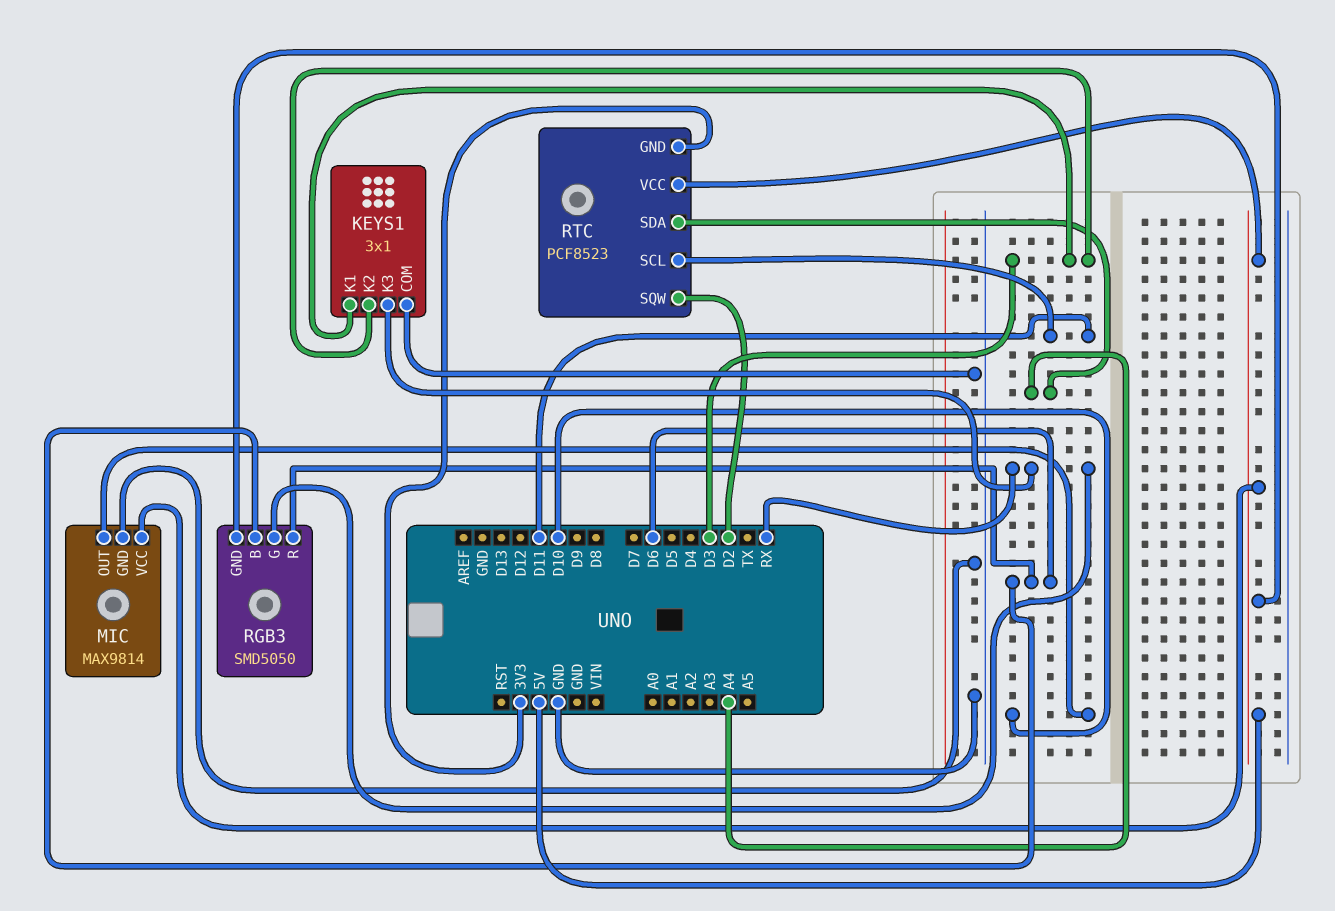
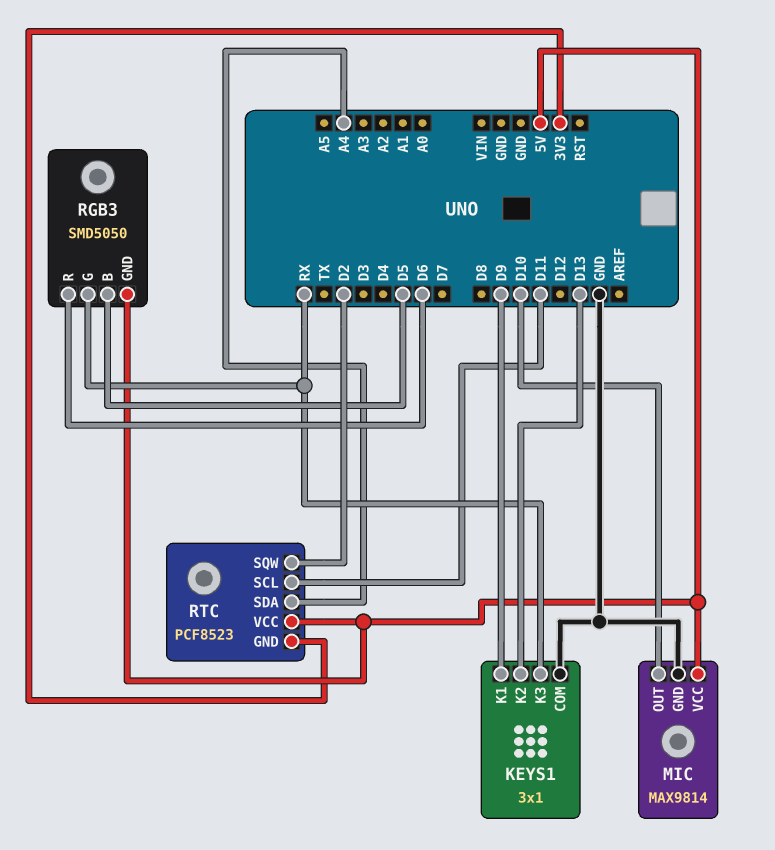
KEYS1 pin K1: D3 -> D9
KEYS1 pin K2: D3 -> D13
RGB3 pin B: D6 -> D5

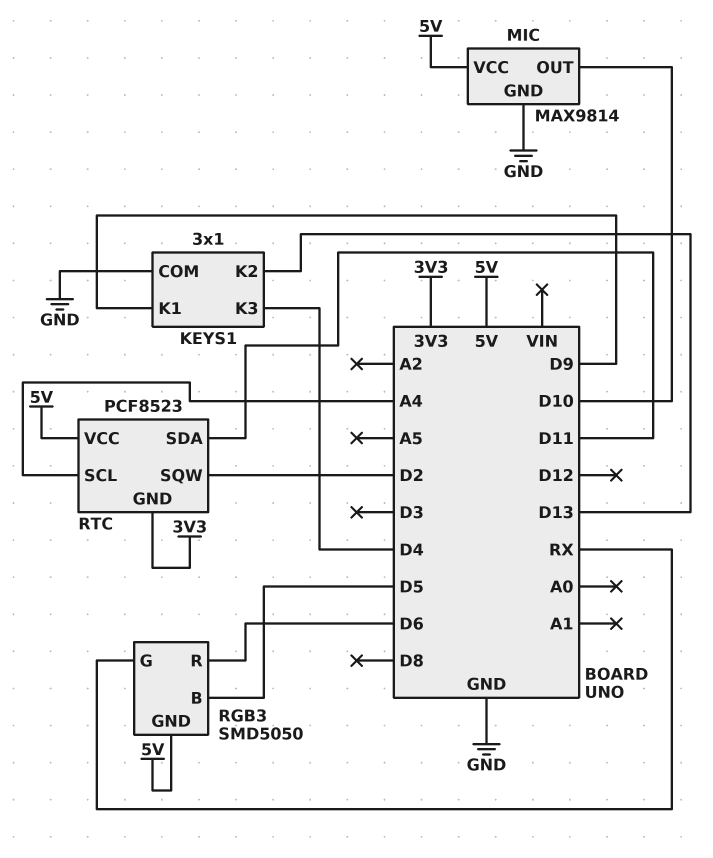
KEYS1 pin K3: RX -> D4
RTC pin SCL: D11 -> A4
RTC pin SDA: A4 -> D11

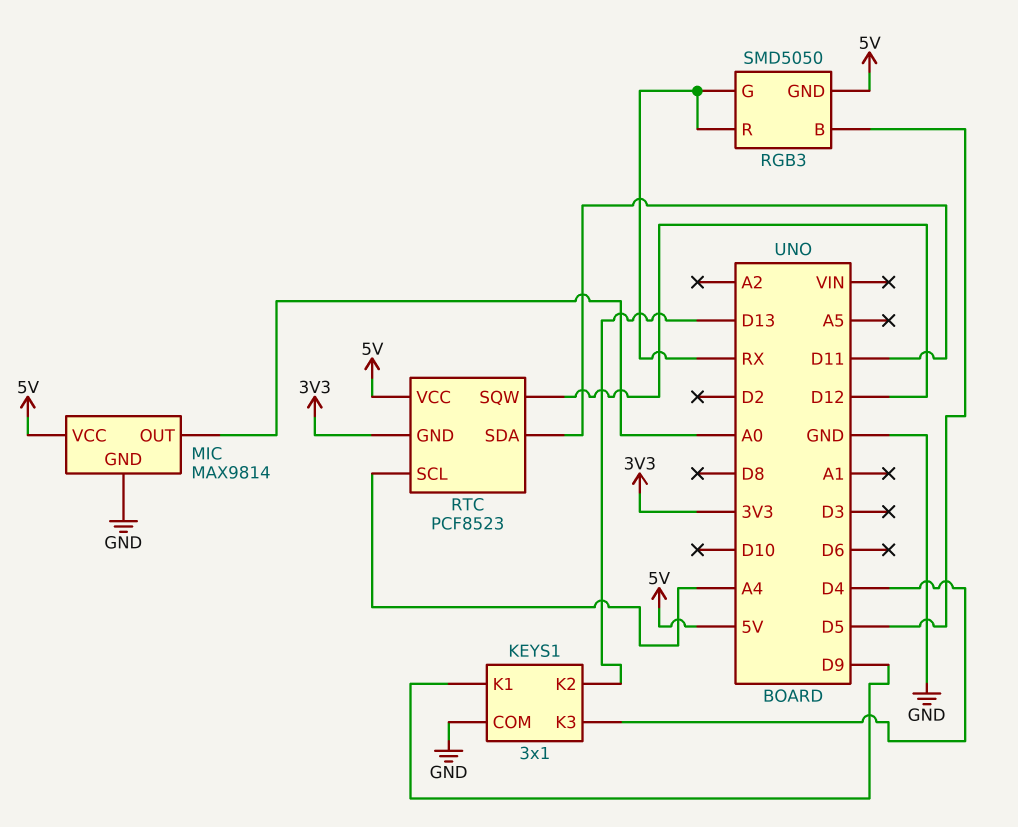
MIC pin OUT: D10 -> A0
RGB3 pin R: D6 -> RX
RTC pin SQW: D2 -> D12

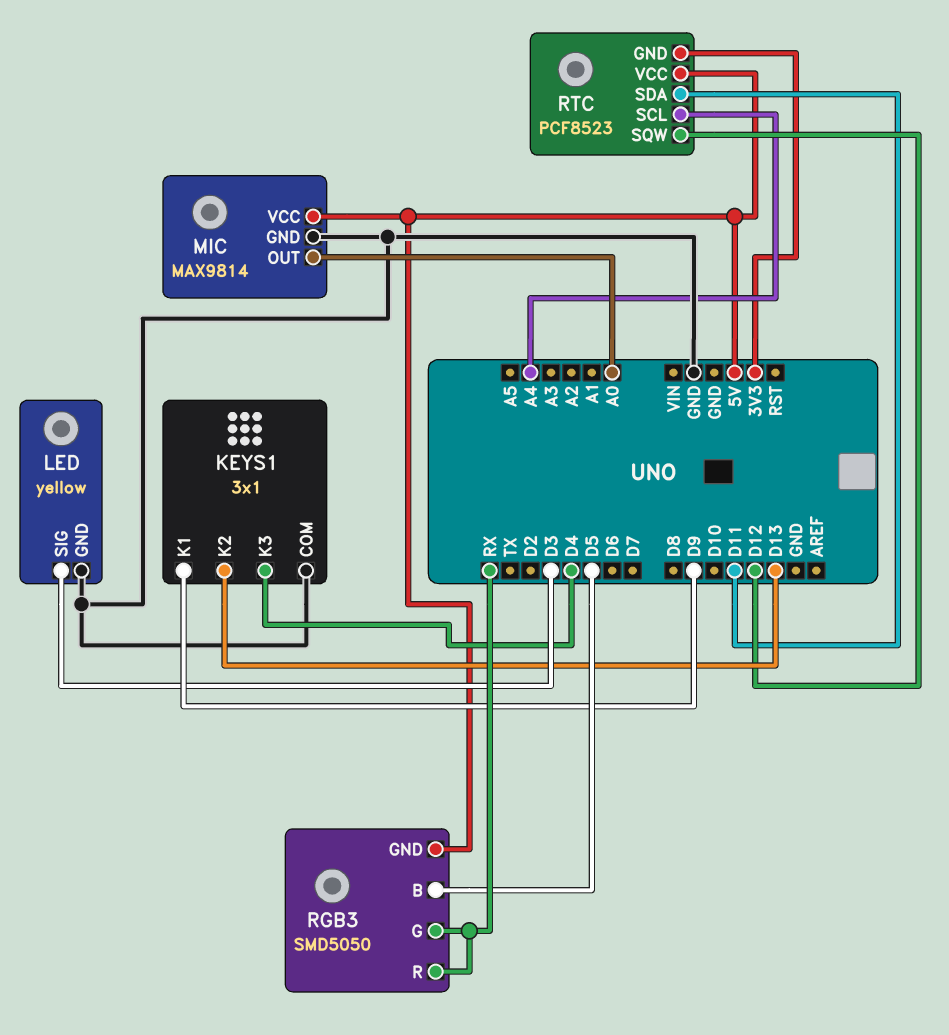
LED: none -> yellow
LED pin GND: none -> GND
LED pin SIG: none -> D3

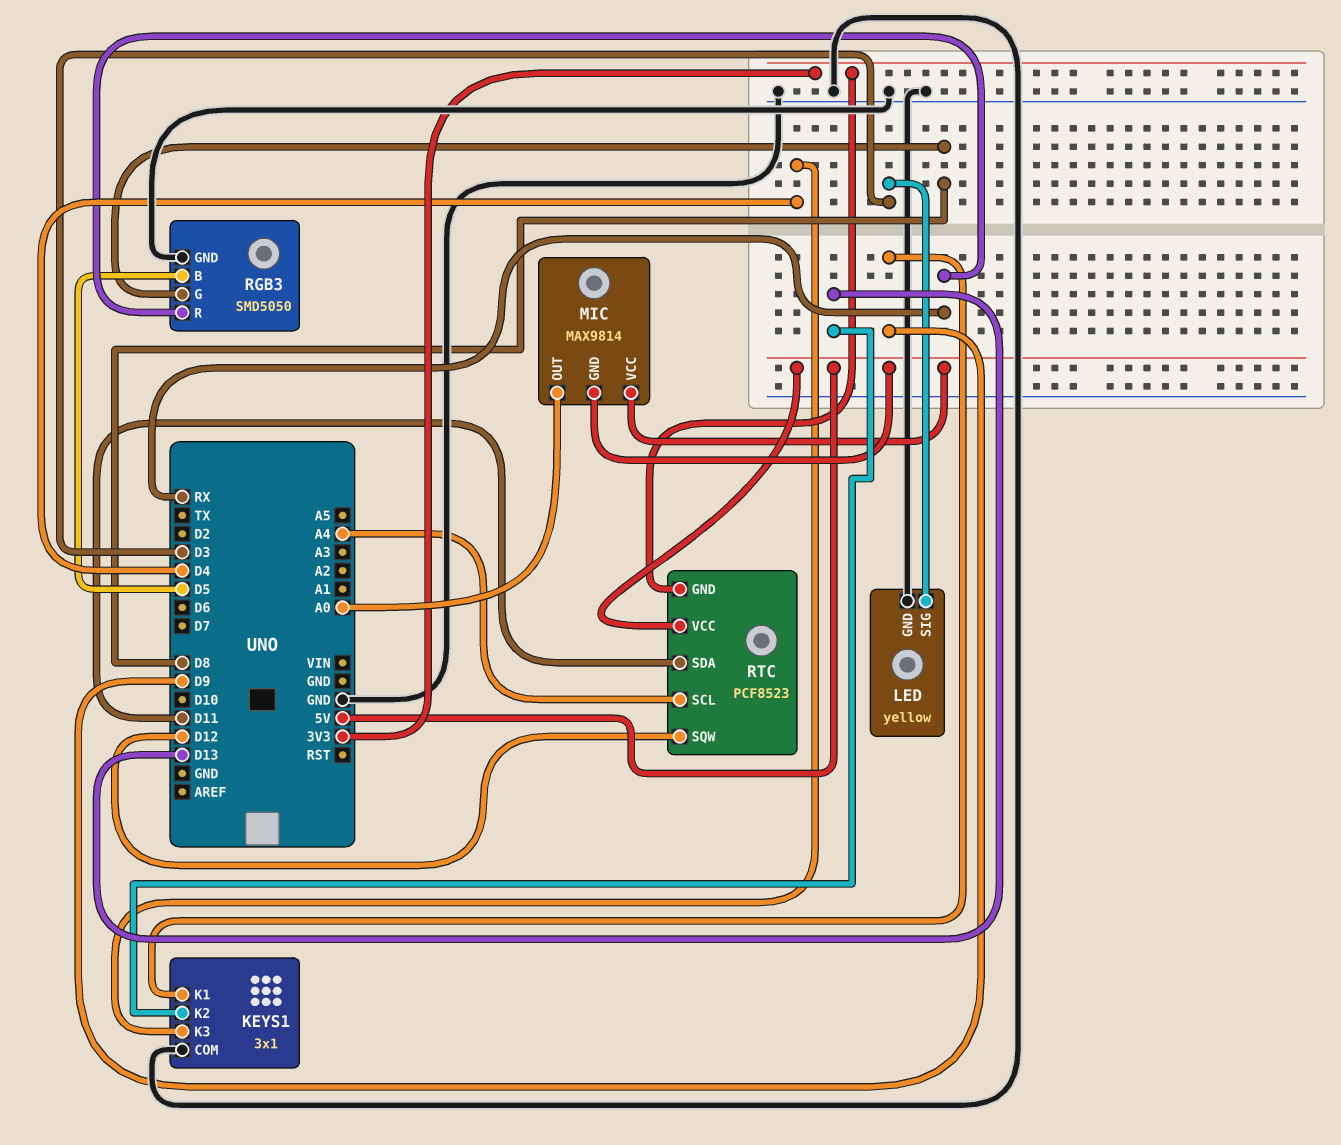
MIC pin GND: GND -> 5V
RGB3 pin G: RX -> D8
RGB3 pin GND: 5V -> GND

